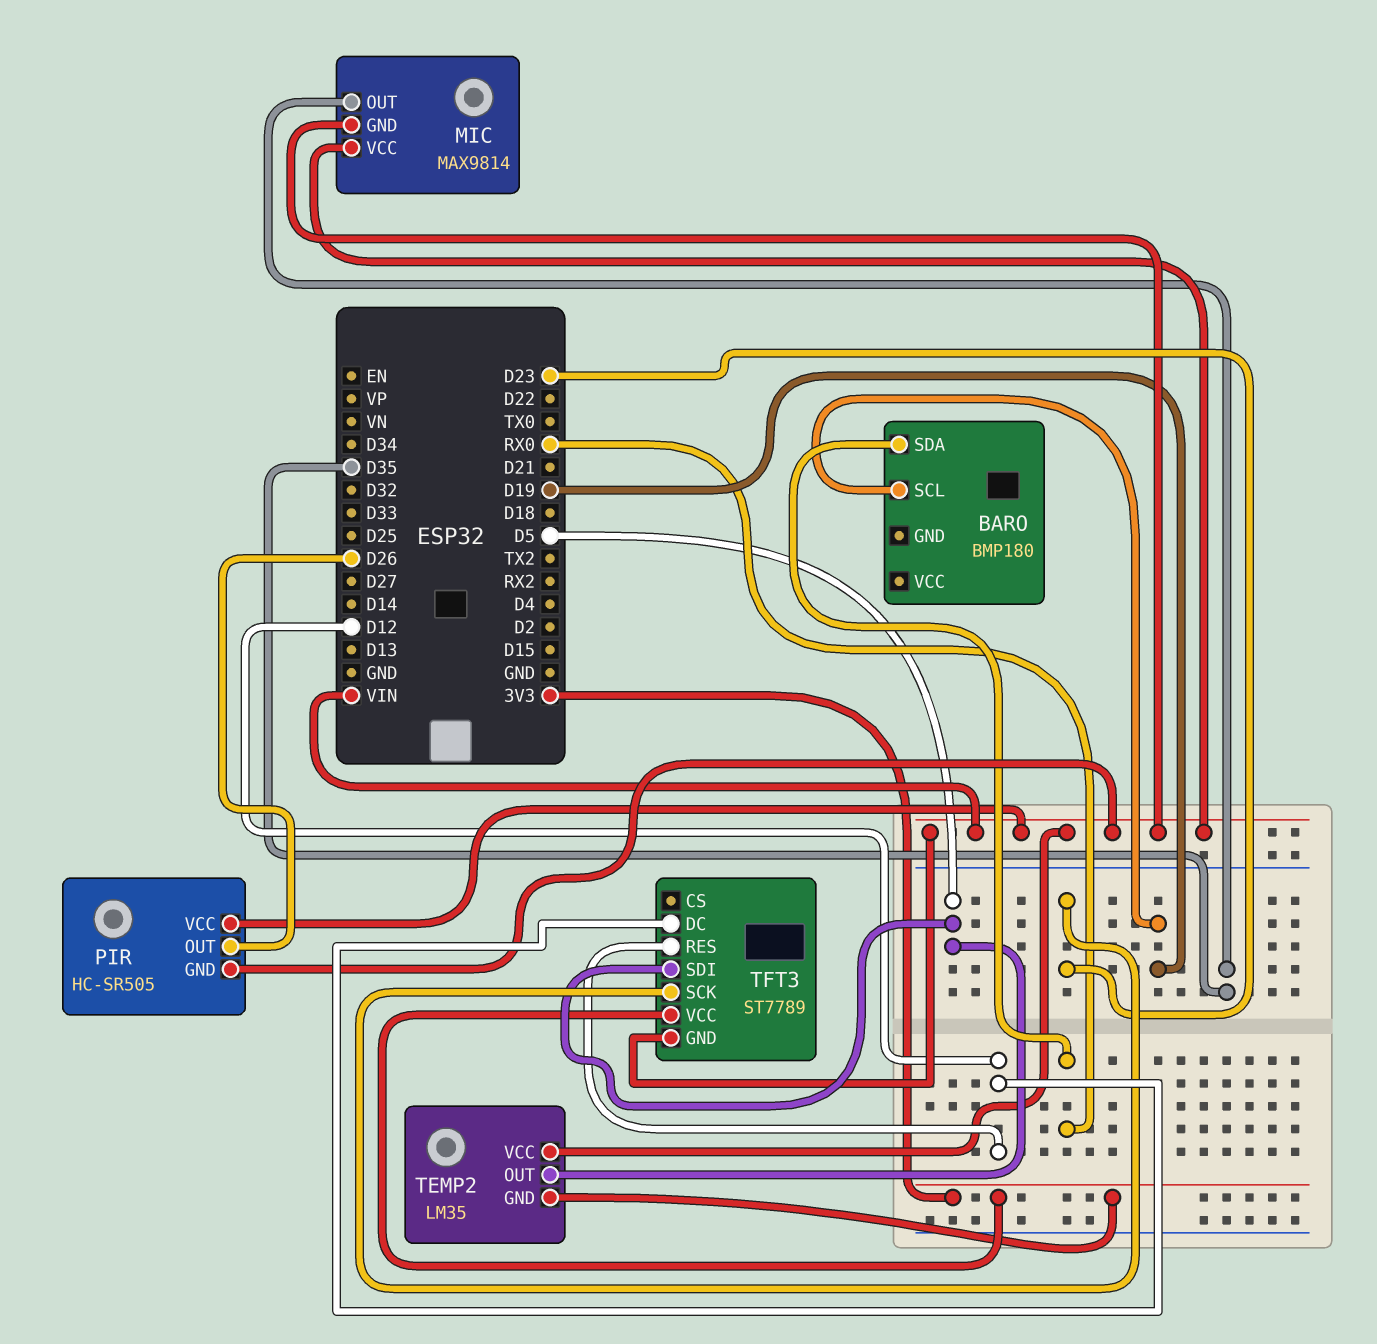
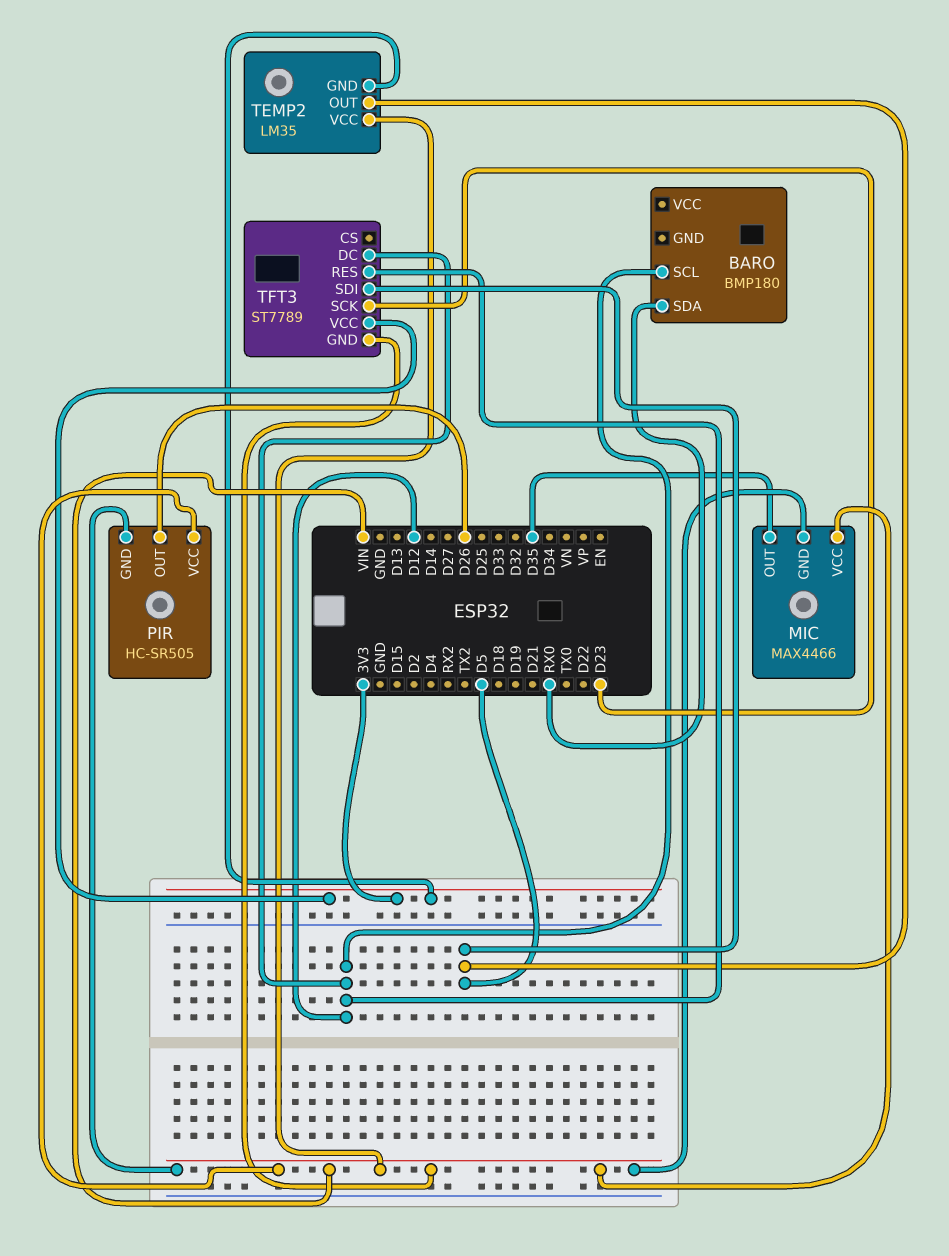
BARO pin SCL: D19 -> D12
MIC: MAX9814 -> MAX4466

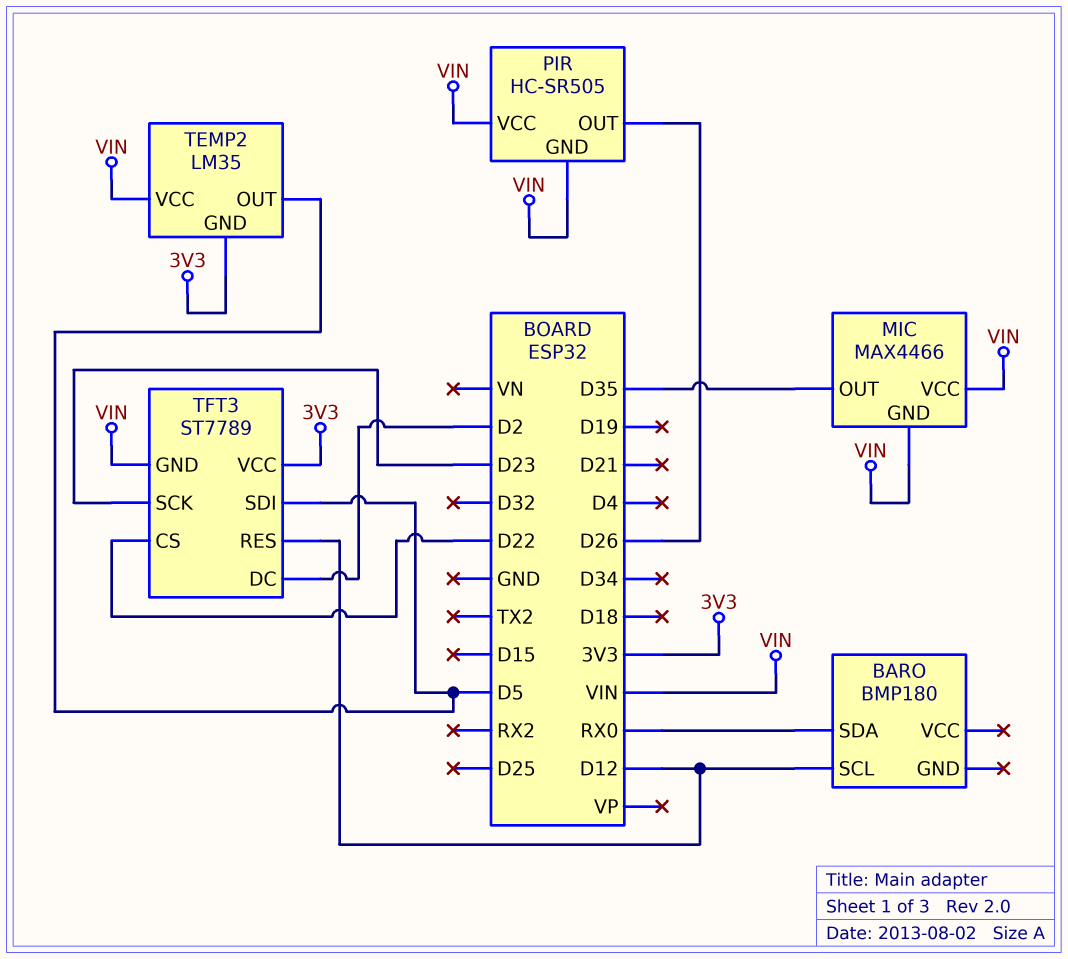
TFT3 pin CS: none -> D22
TFT3 pin DC: D12 -> D2

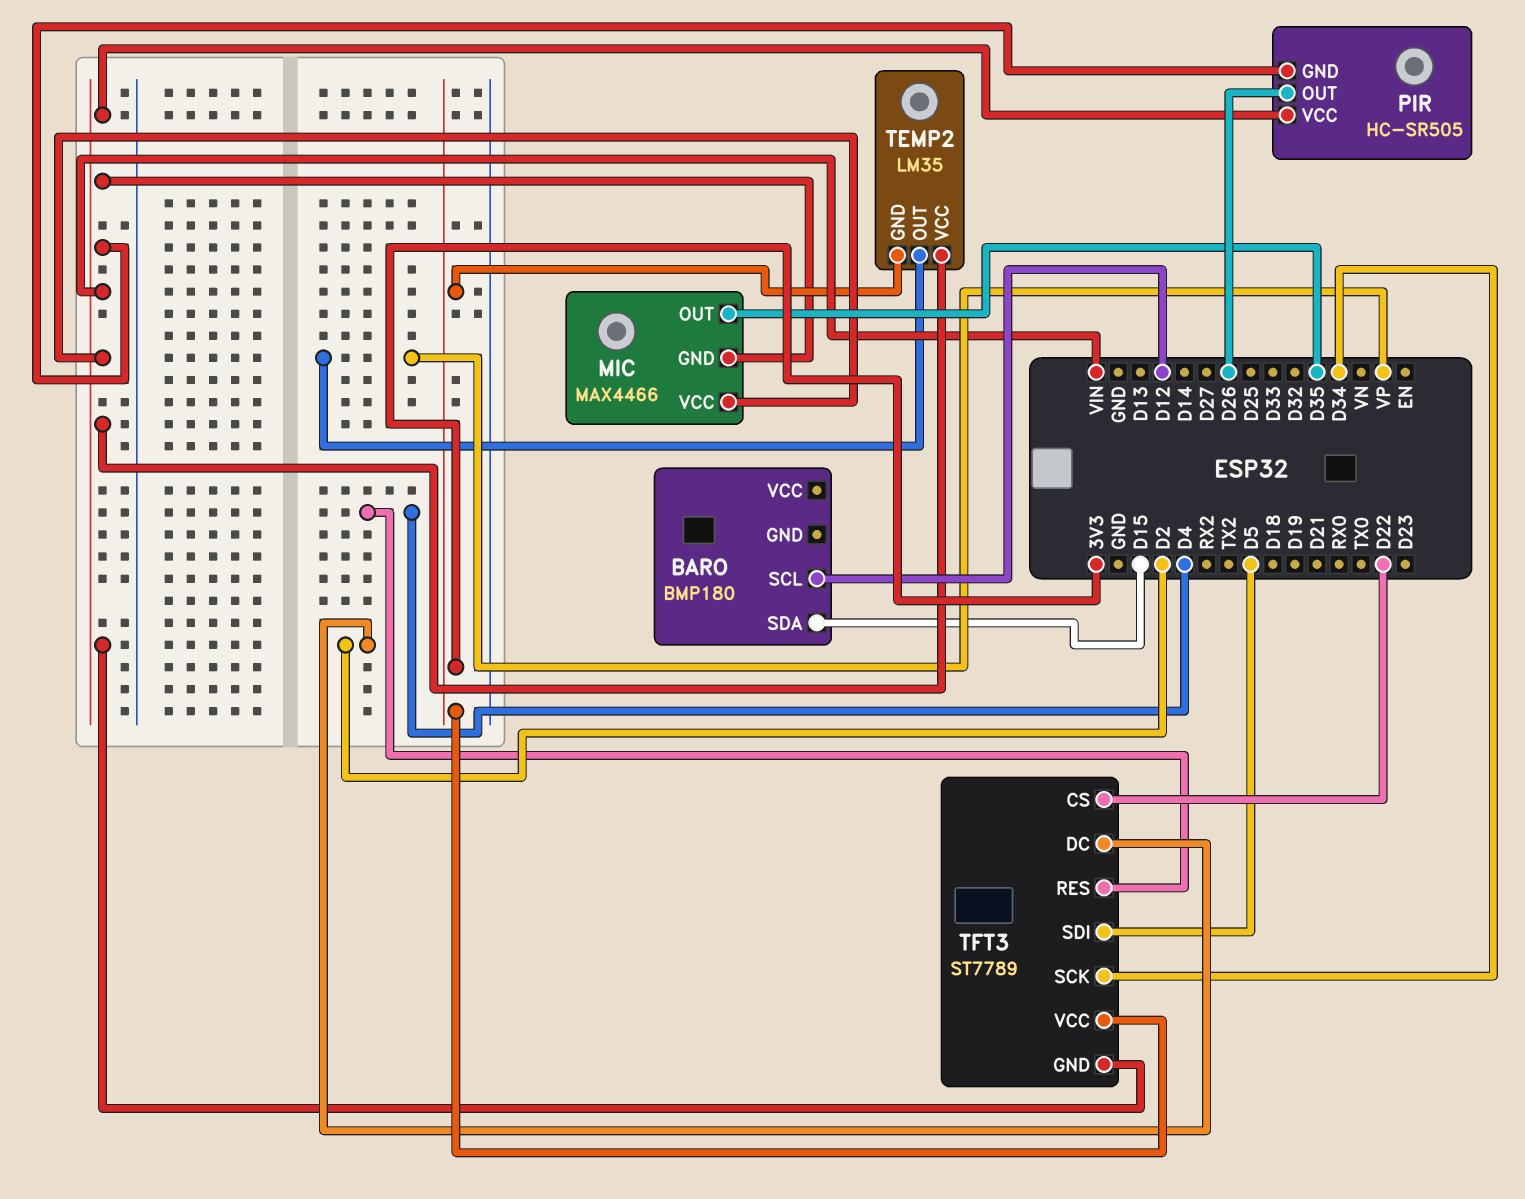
BARO pin SDA: RX0 -> D15
TEMP2 pin OUT: D5 -> VP
TFT3 pin RES: D12 -> D4
TFT3 pin SCK: D23 -> D34

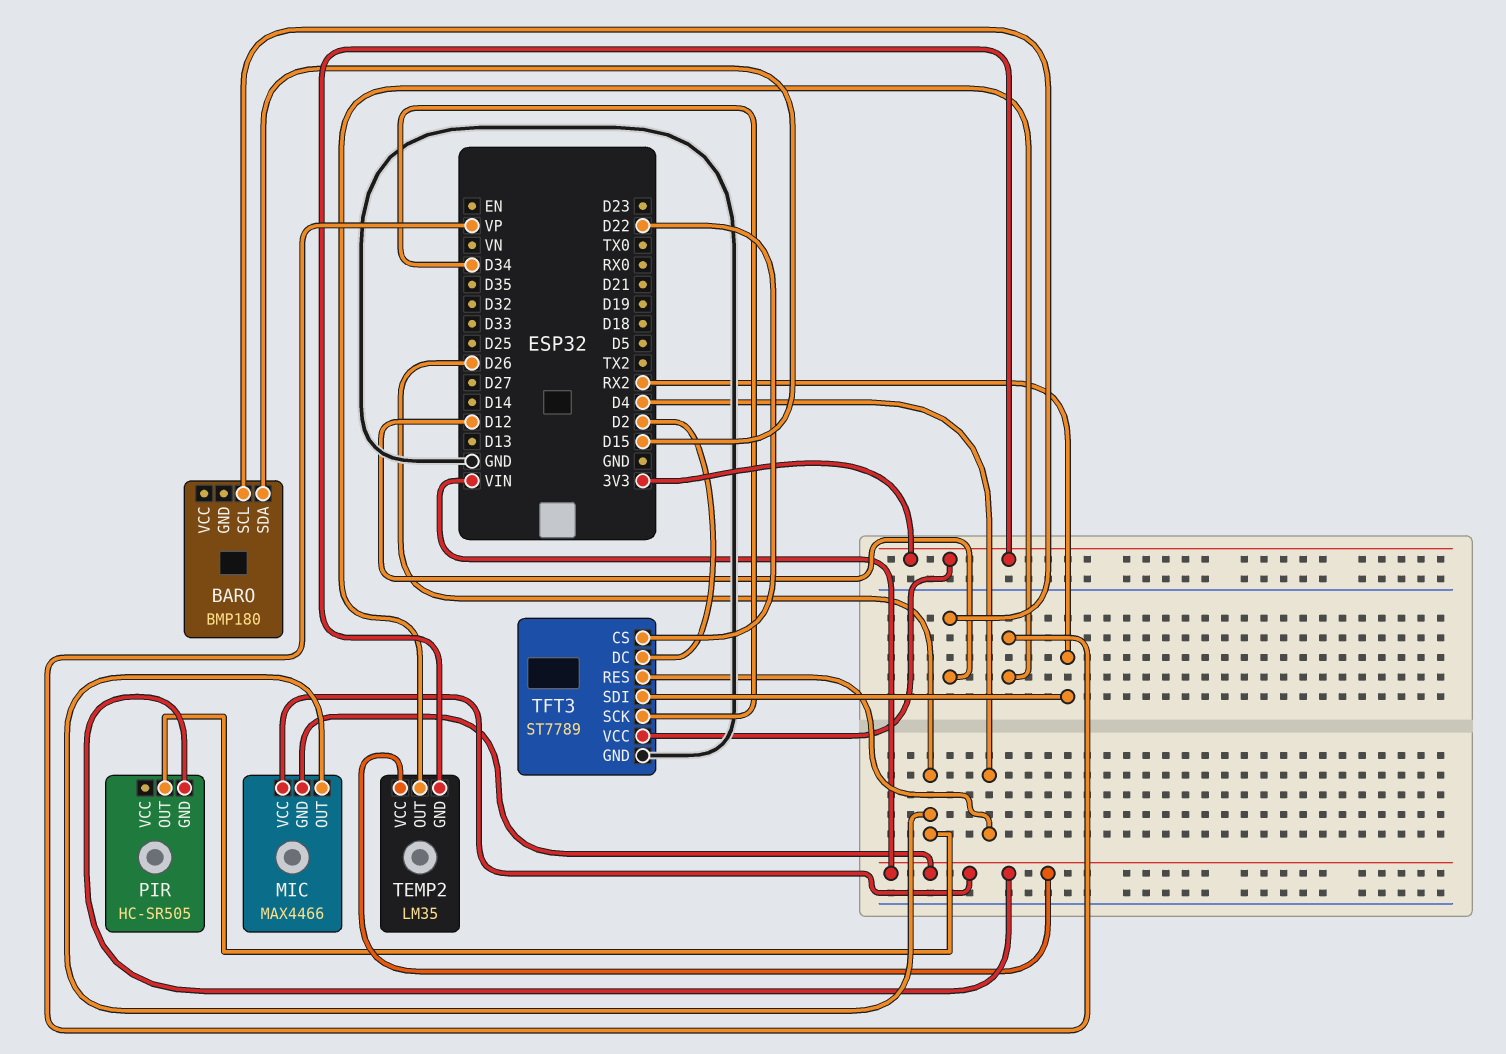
MIC pin OUT: D35 -> D26
PIR pin VCC: VIN -> none
TFT3 pin GND: VIN -> GND
TFT3 pin SDI: D5 -> RX2

